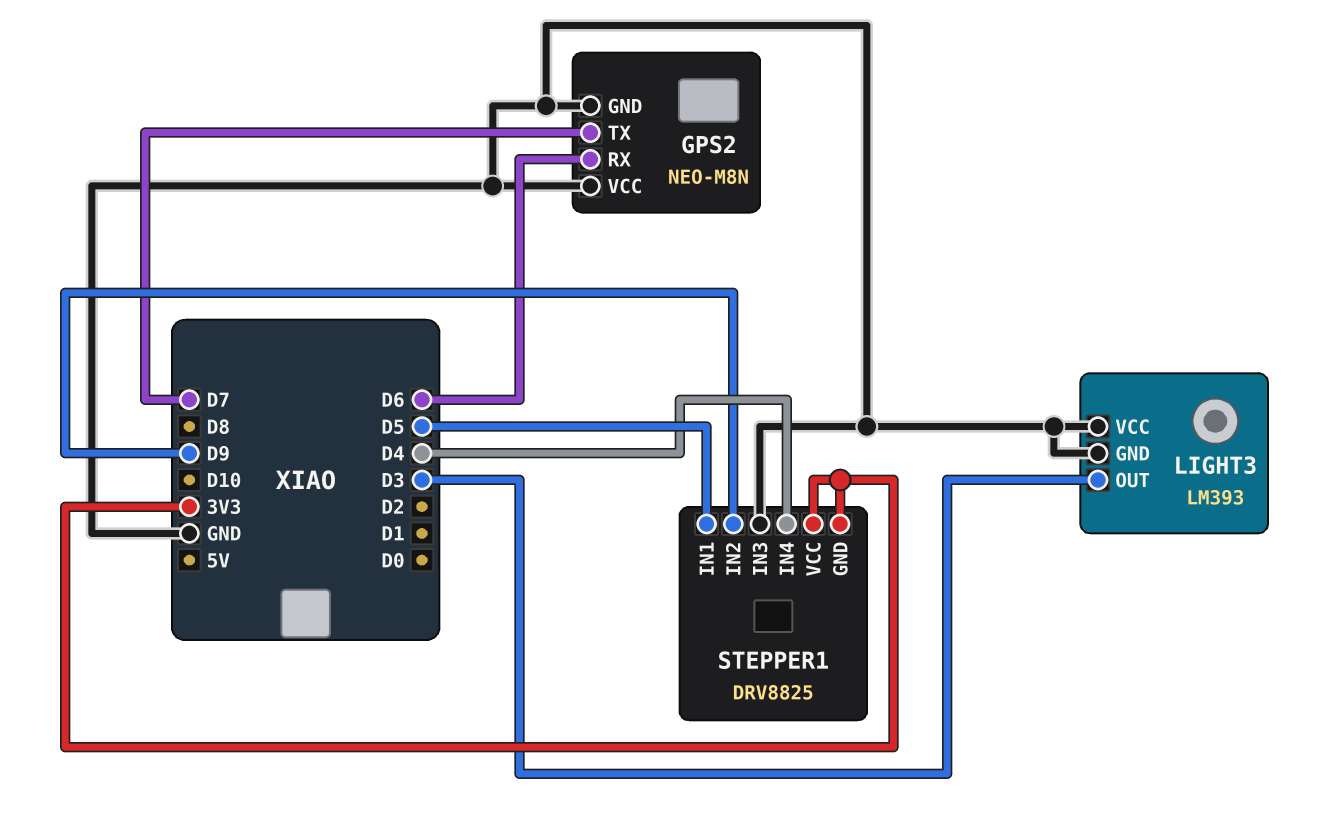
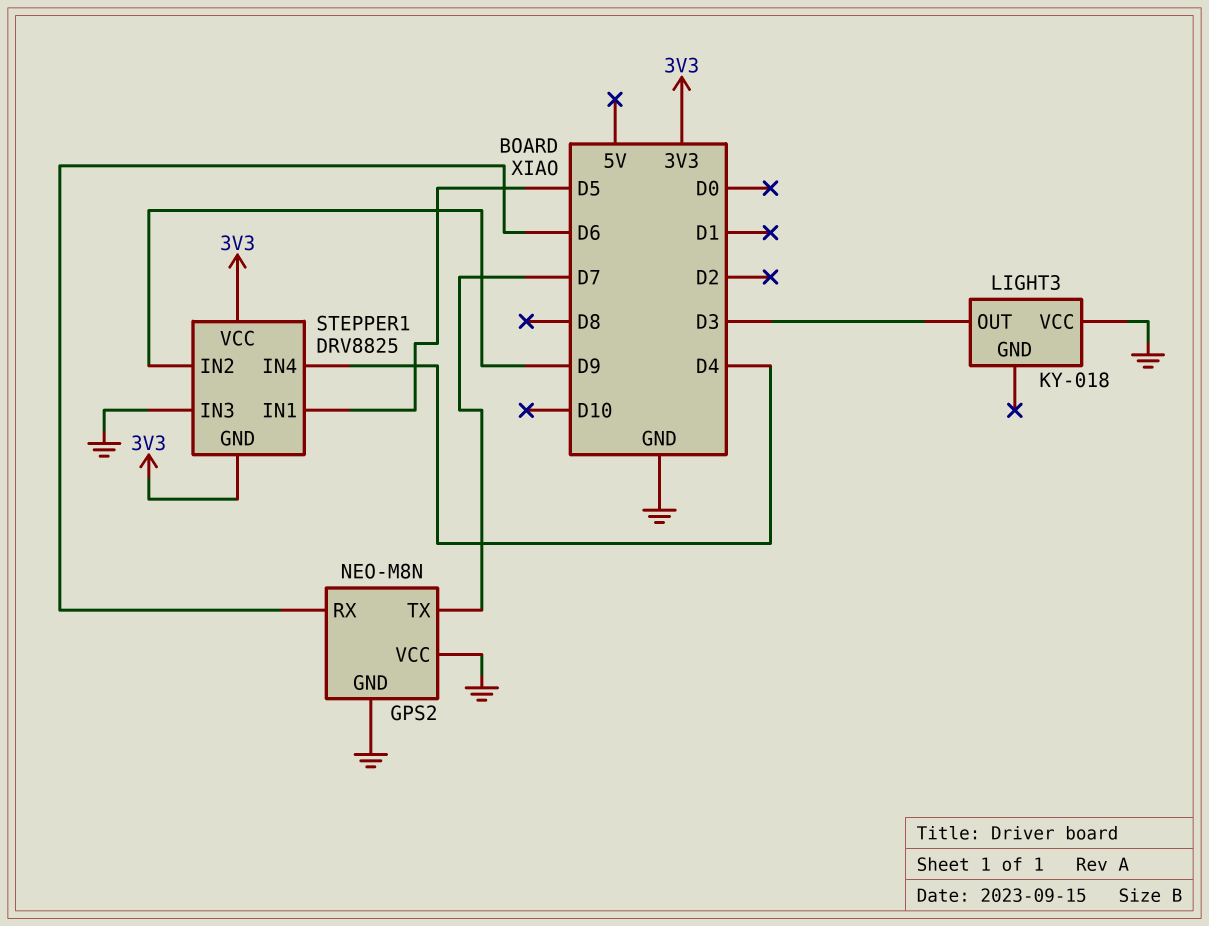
LIGHT3: LM393 -> KY-018
LIGHT3 pin GND: GND -> none

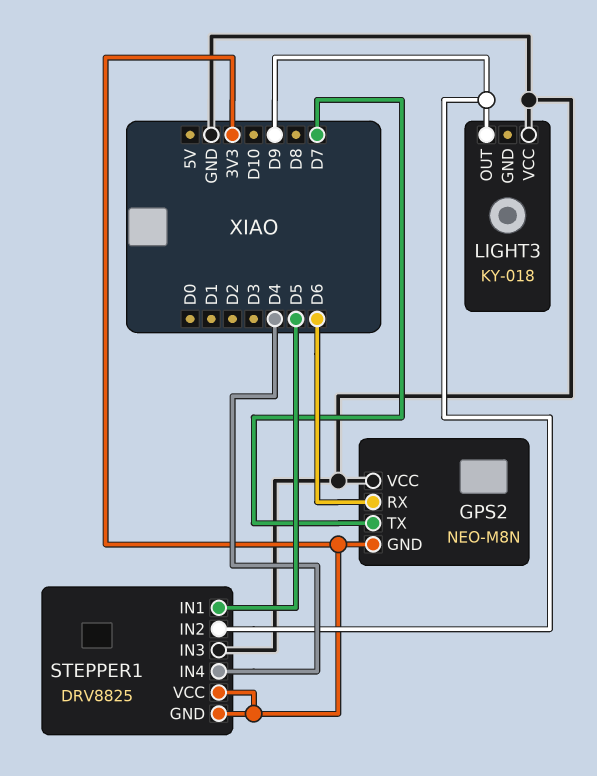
GPS2 pin GND: GND -> 3V3
LIGHT3 pin OUT: D3 -> D9

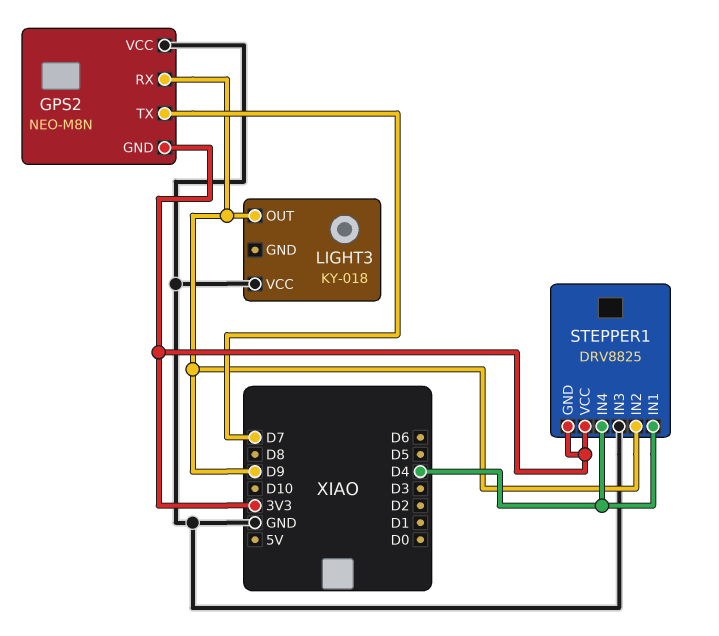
GPS2 pin RX: D6 -> D9
STEPPER1 pin IN1: D5 -> D4

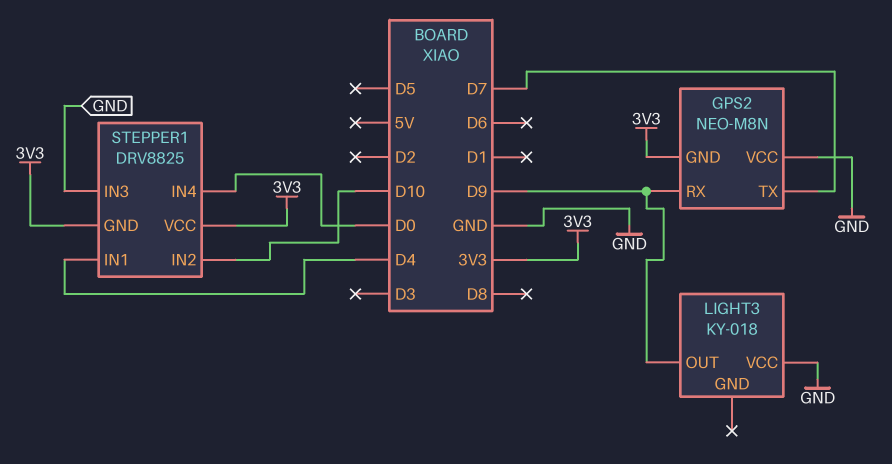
STEPPER1 pin IN2: D9 -> D10
STEPPER1 pin IN4: D4 -> D0

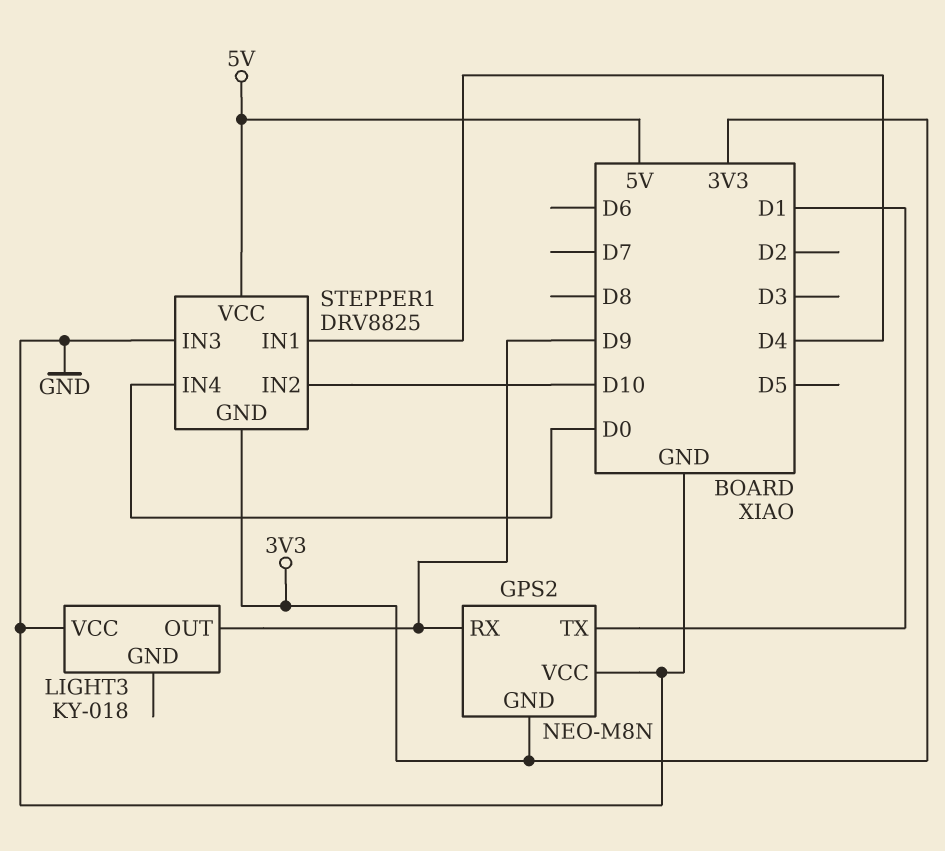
GPS2 pin TX: D7 -> D1
STEPPER1 pin VCC: 3V3 -> 5V

